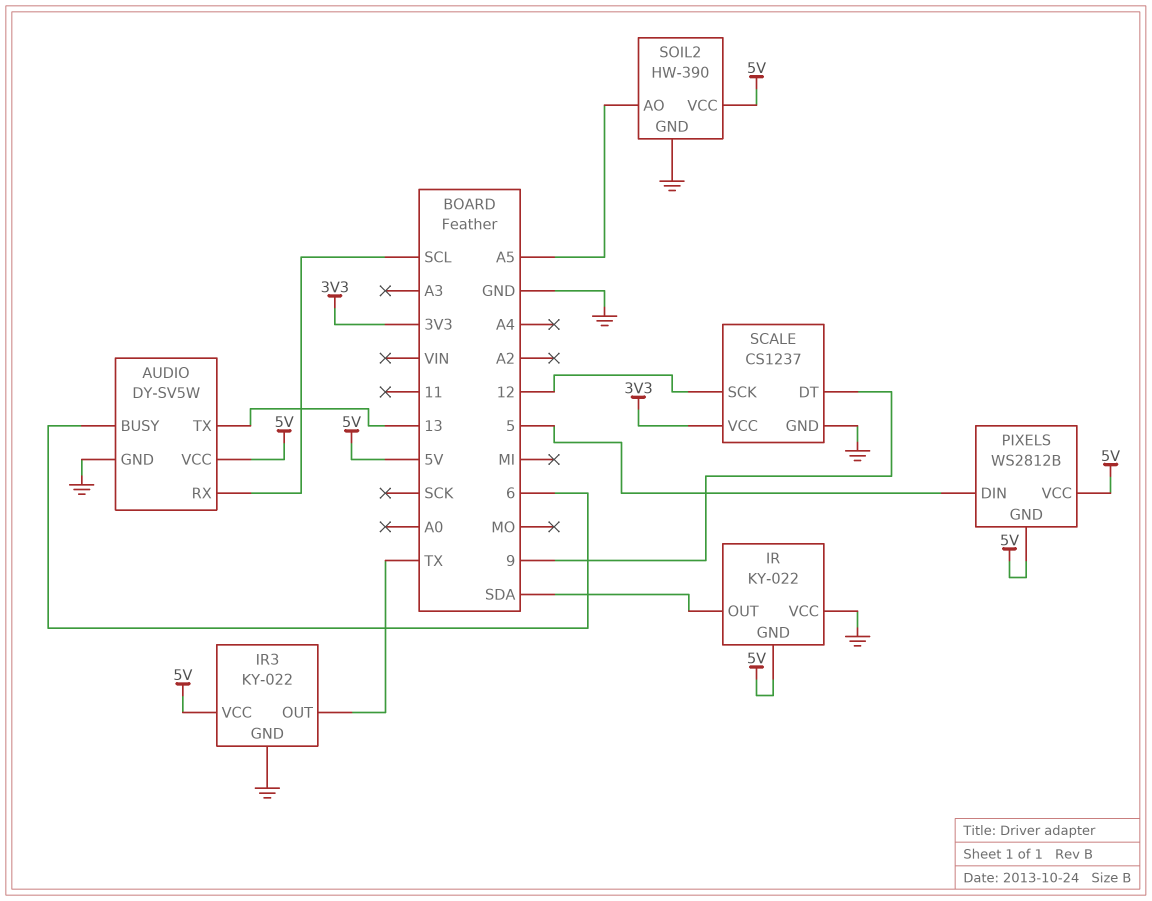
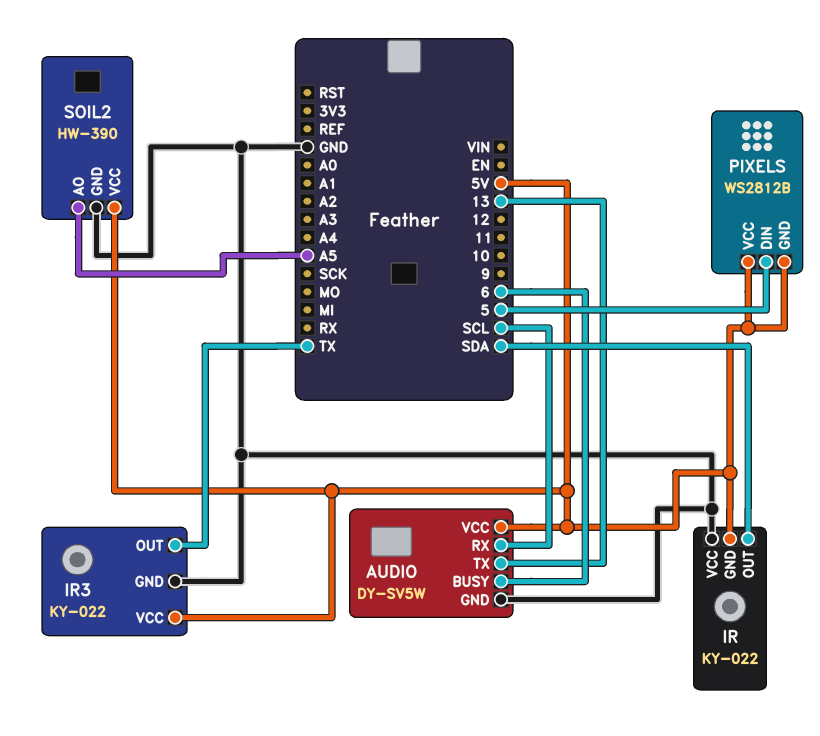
SCALE: CS1237 -> none
SCALE pin DT: 9 -> none
SCALE pin GND: GND -> none
SCALE pin SCK: 12 -> none
SCALE pin VCC: 3V3 -> none

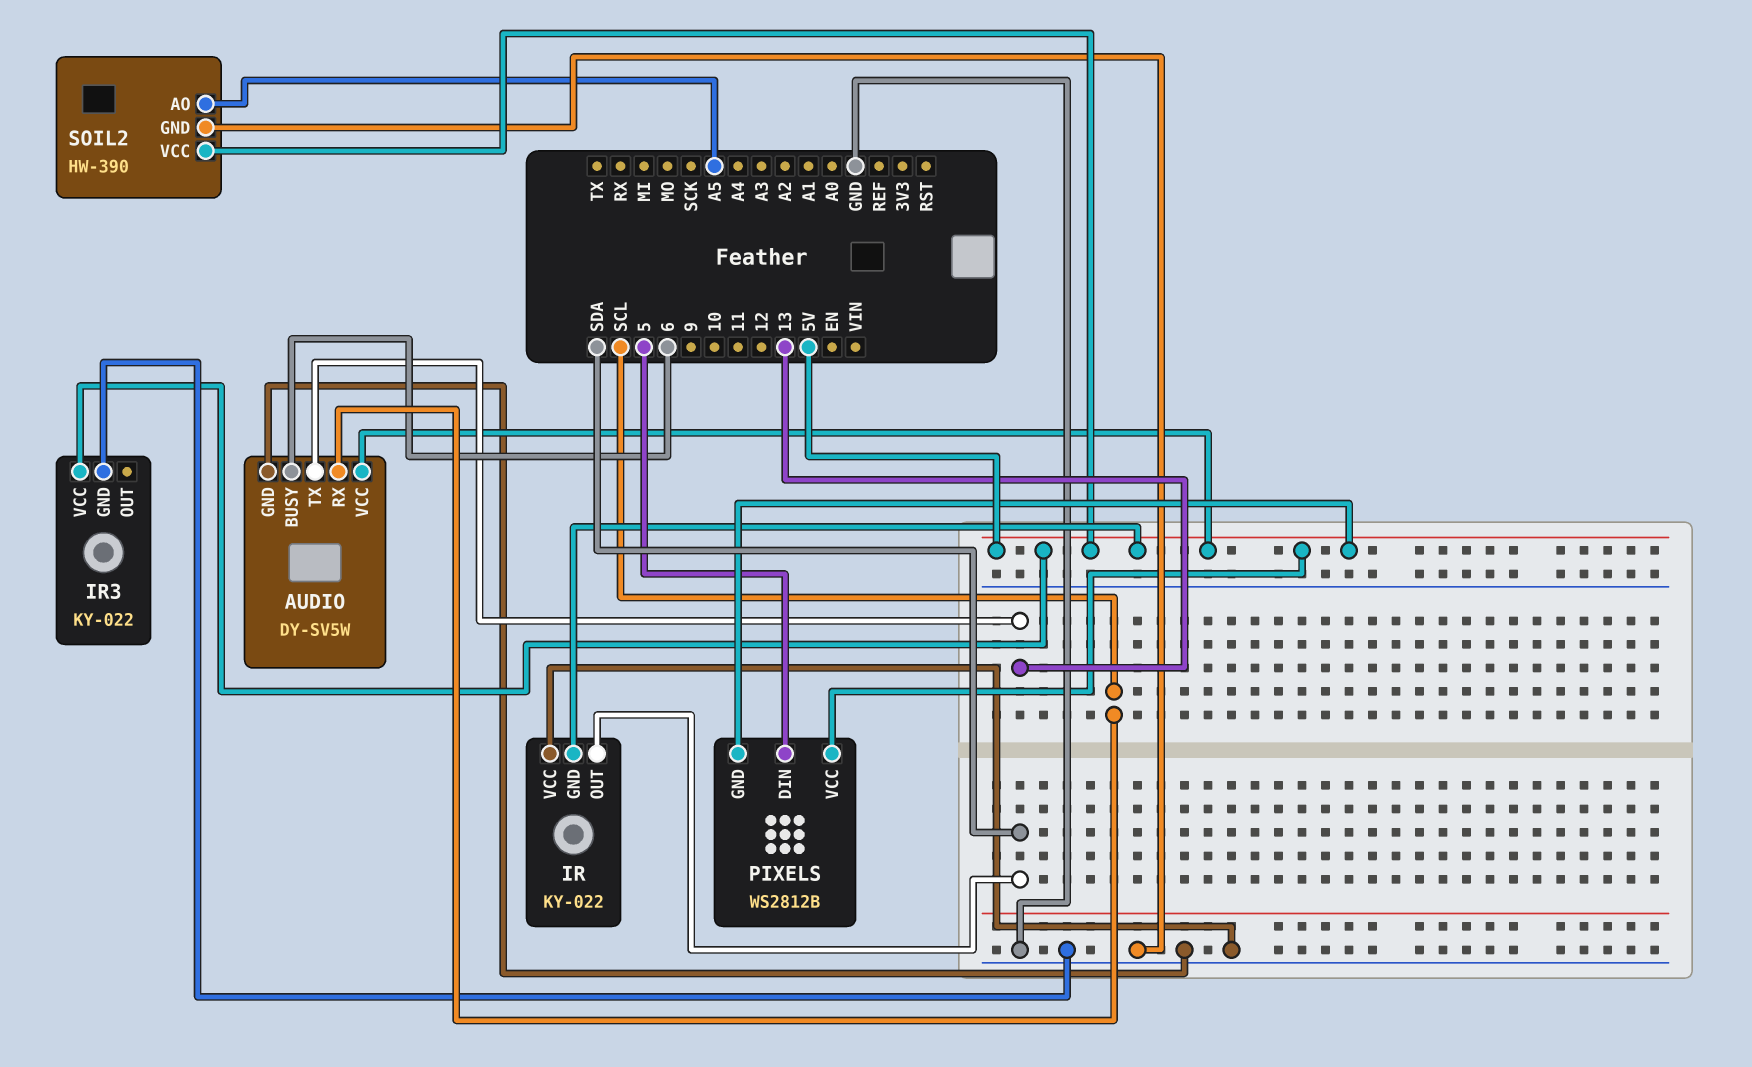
IR3 pin OUT: TX -> none

